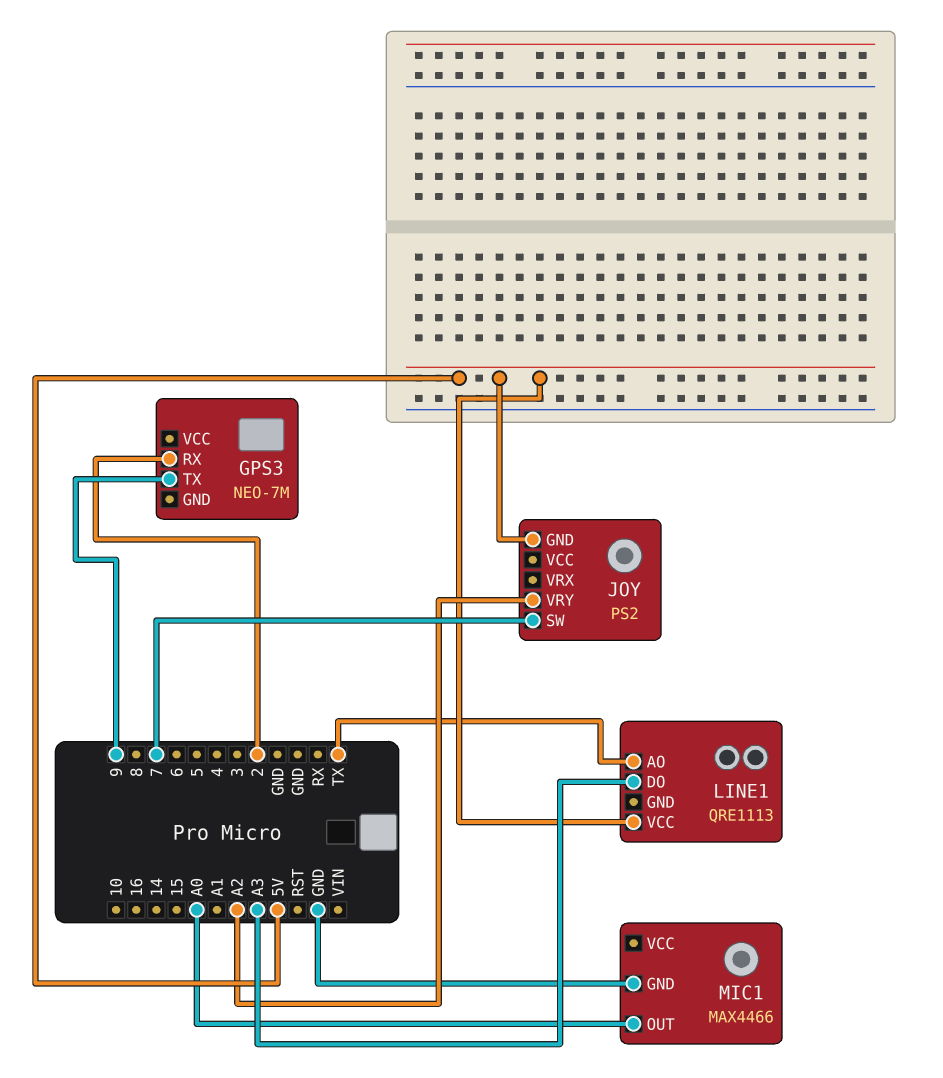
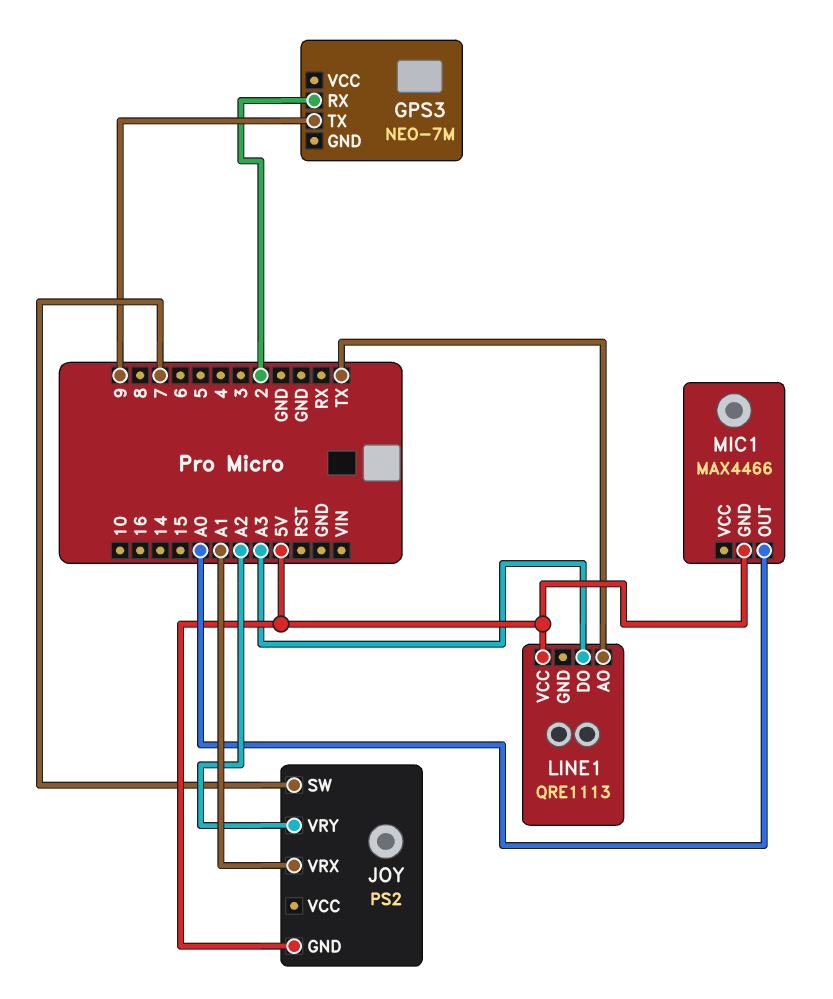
JOY pin VRX: none -> A1
MIC1 pin GND: GND -> 5V

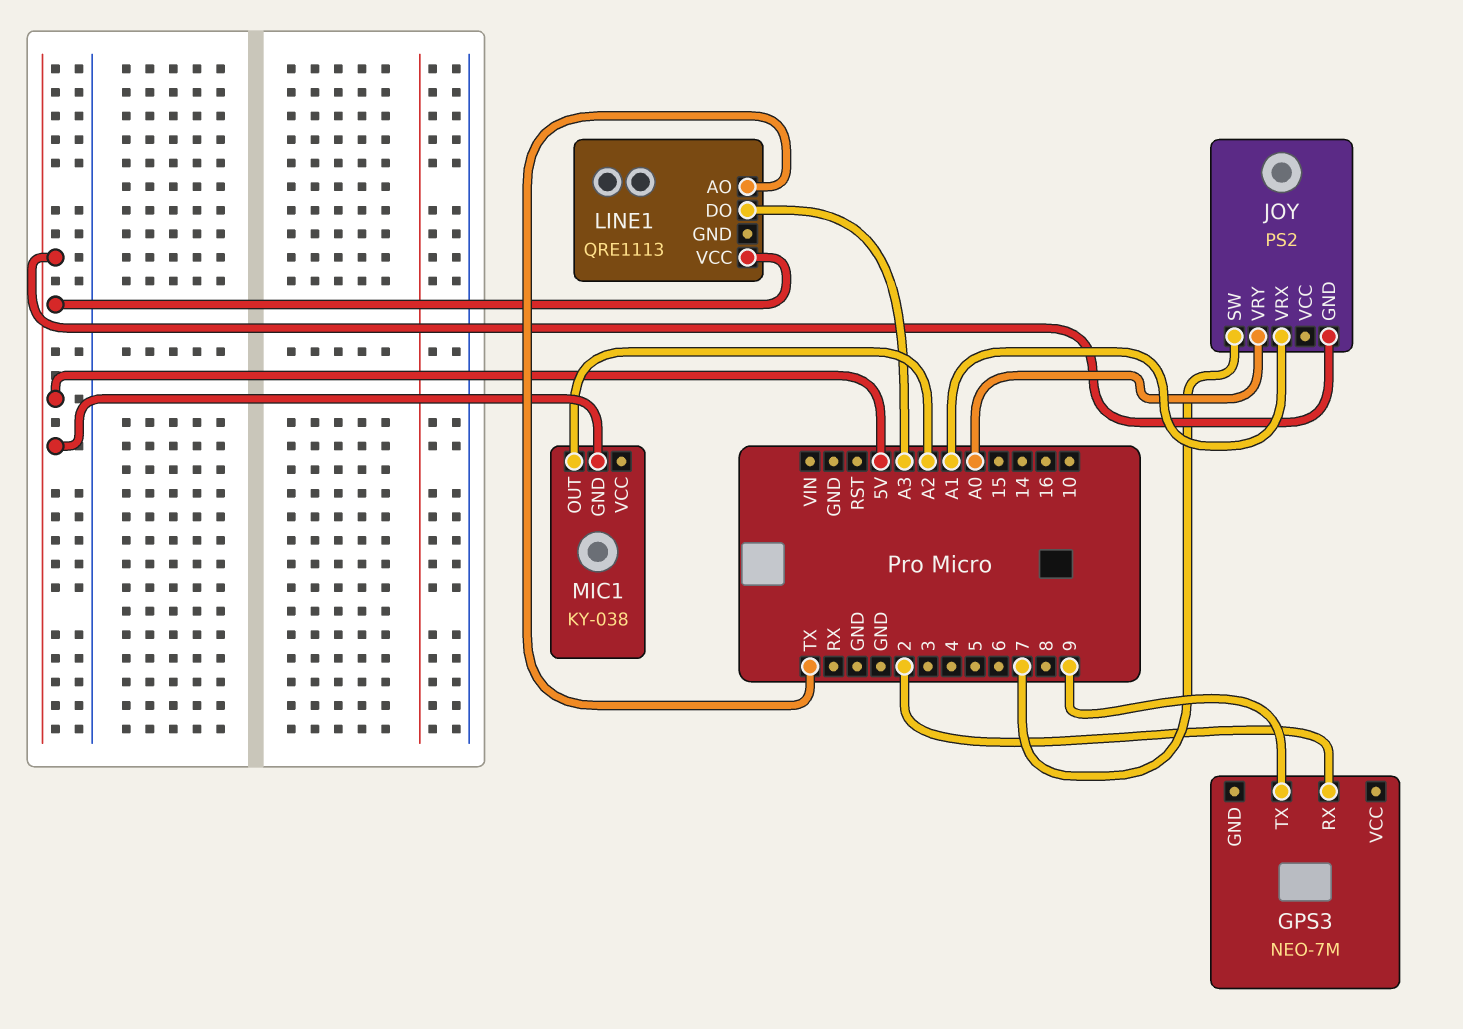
JOY pin VRY: A2 -> A0
MIC1: MAX4466 -> KY-038
MIC1 pin OUT: A0 -> A2

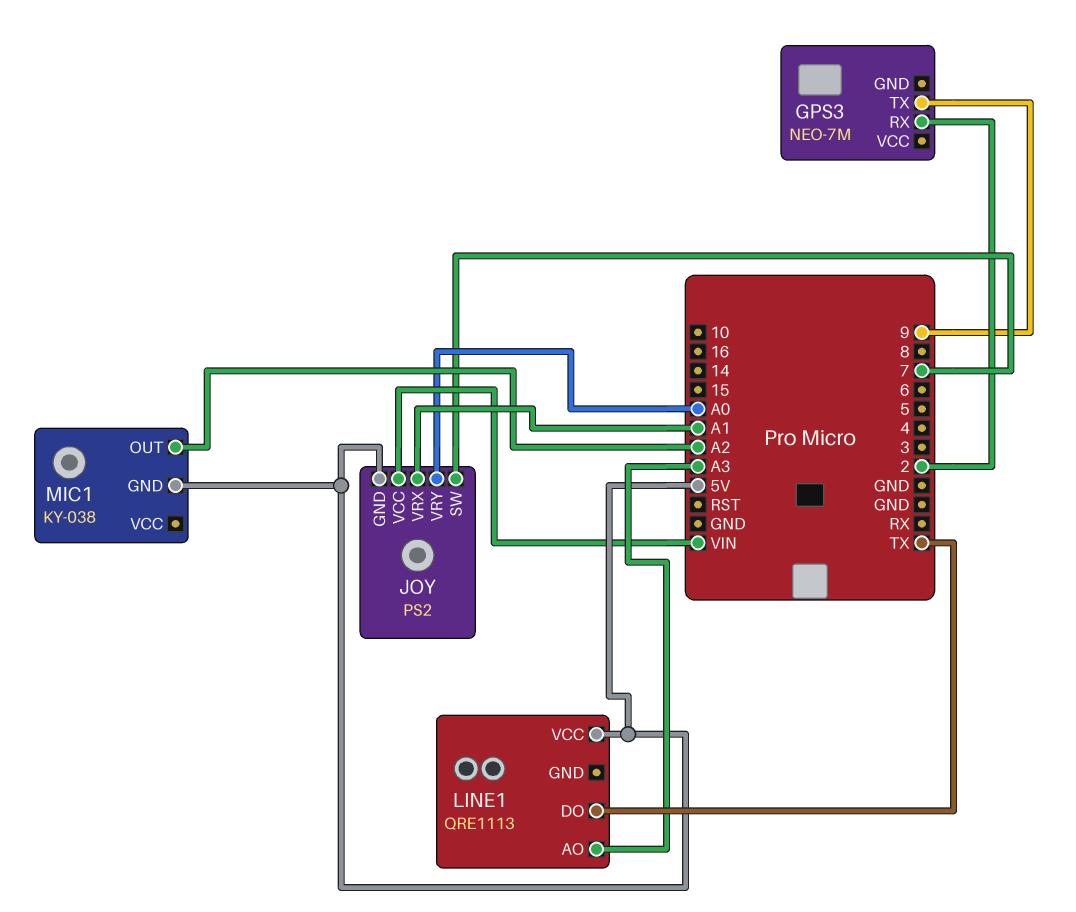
JOY pin VCC: none -> VIN
LINE1 pin AO: TX -> A3
LINE1 pin DO: A3 -> TX

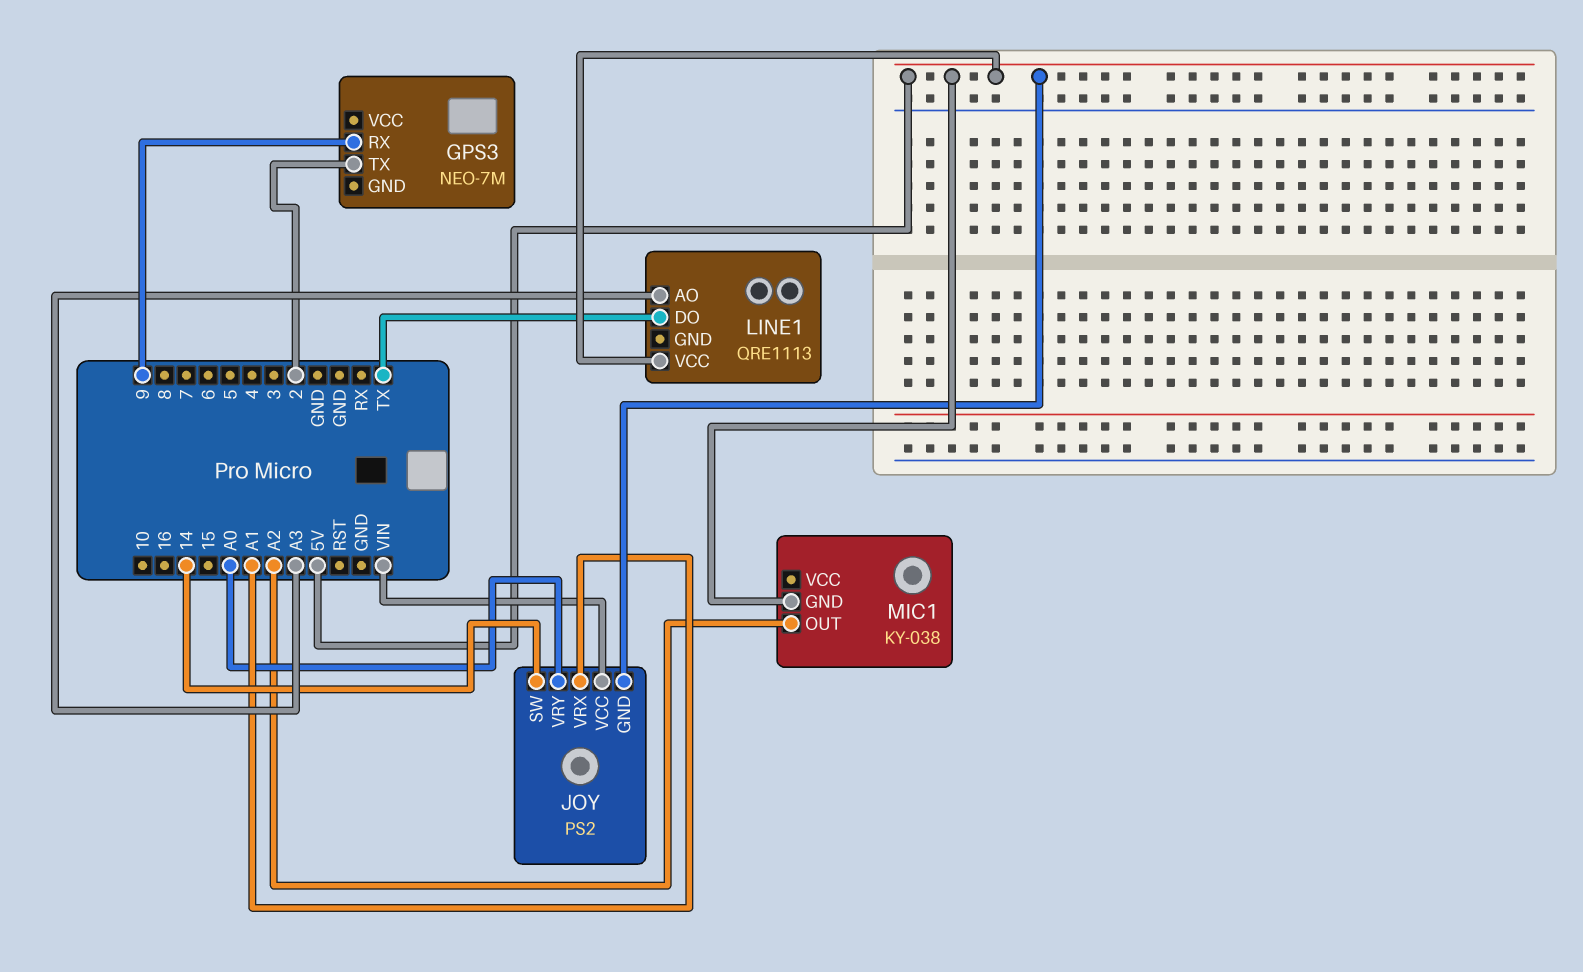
GPS3 pin RX: 2 -> 9
GPS3 pin TX: 9 -> 2
JOY pin SW: 7 -> 14

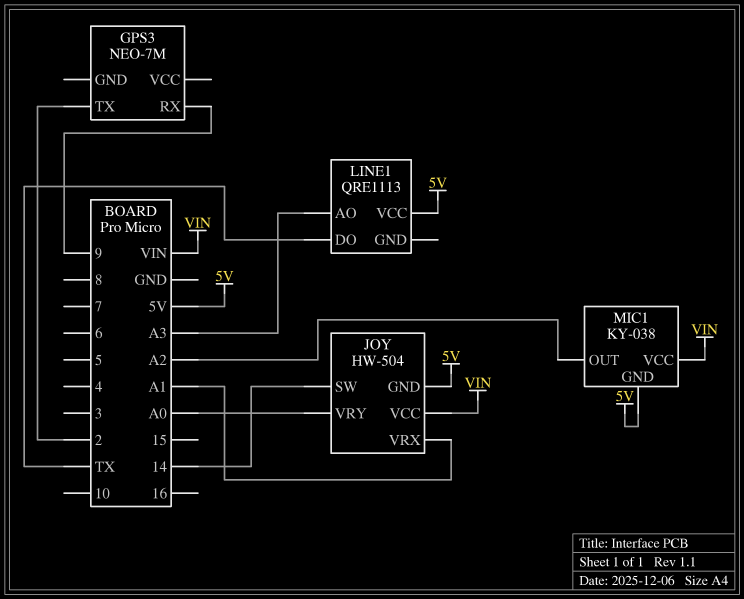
JOY: PS2 -> HW-504
MIC1 pin VCC: none -> VIN

